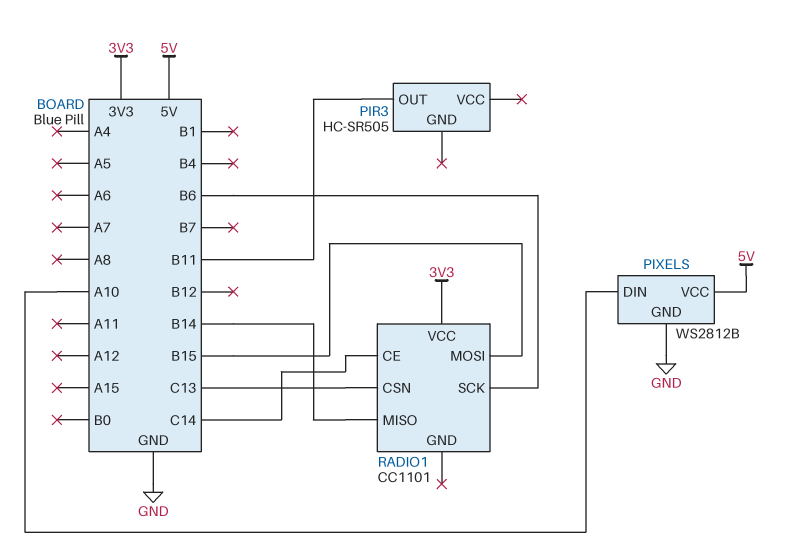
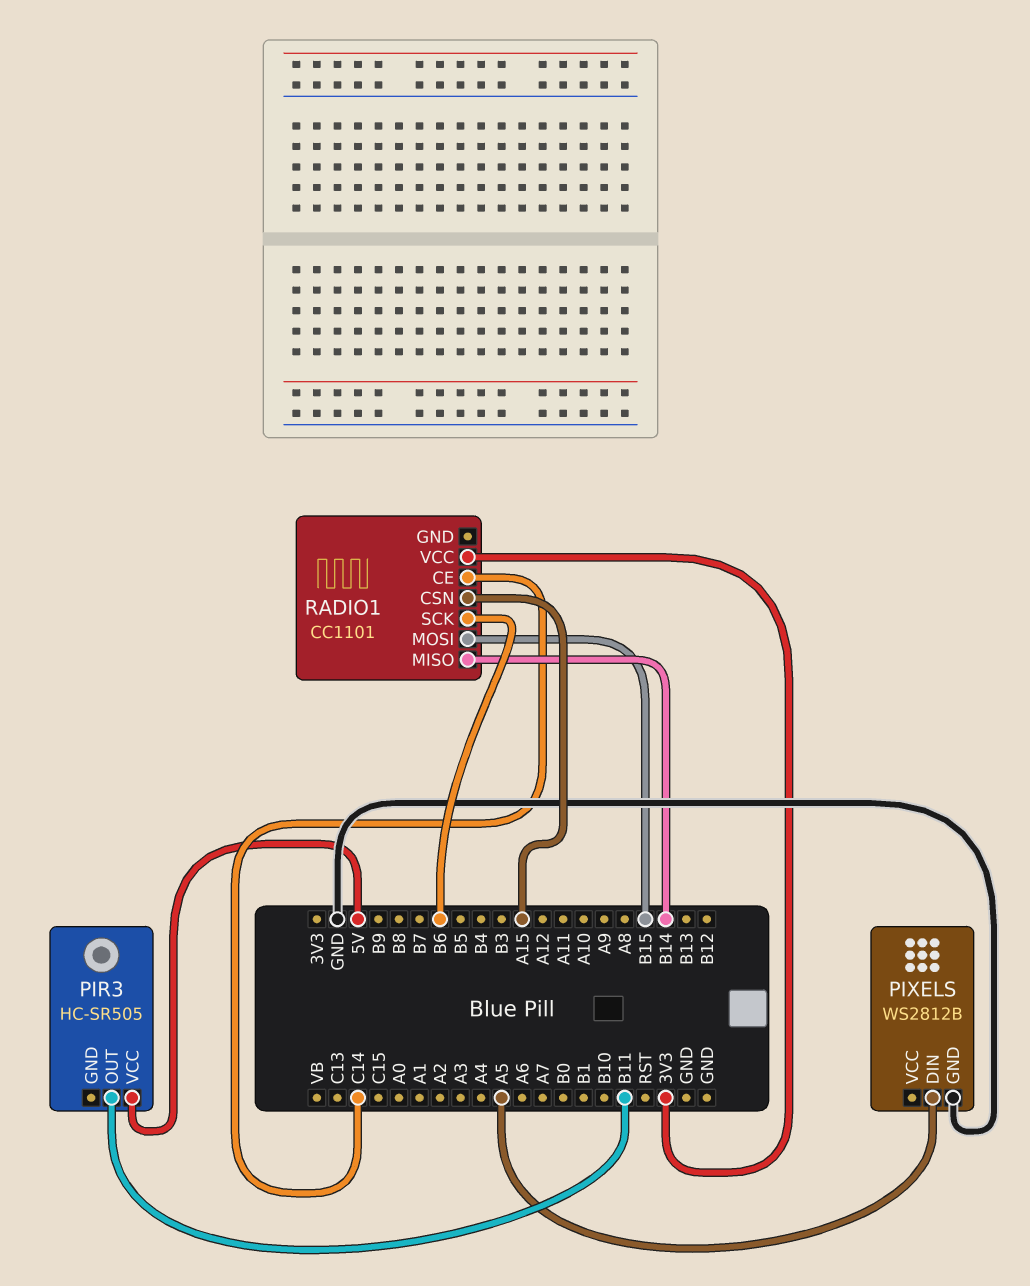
PIR3 pin VCC: none -> 5V
PIXELS pin DIN: A10 -> A5
PIXELS pin VCC: 5V -> none
RADIO1 pin CSN: C13 -> A15

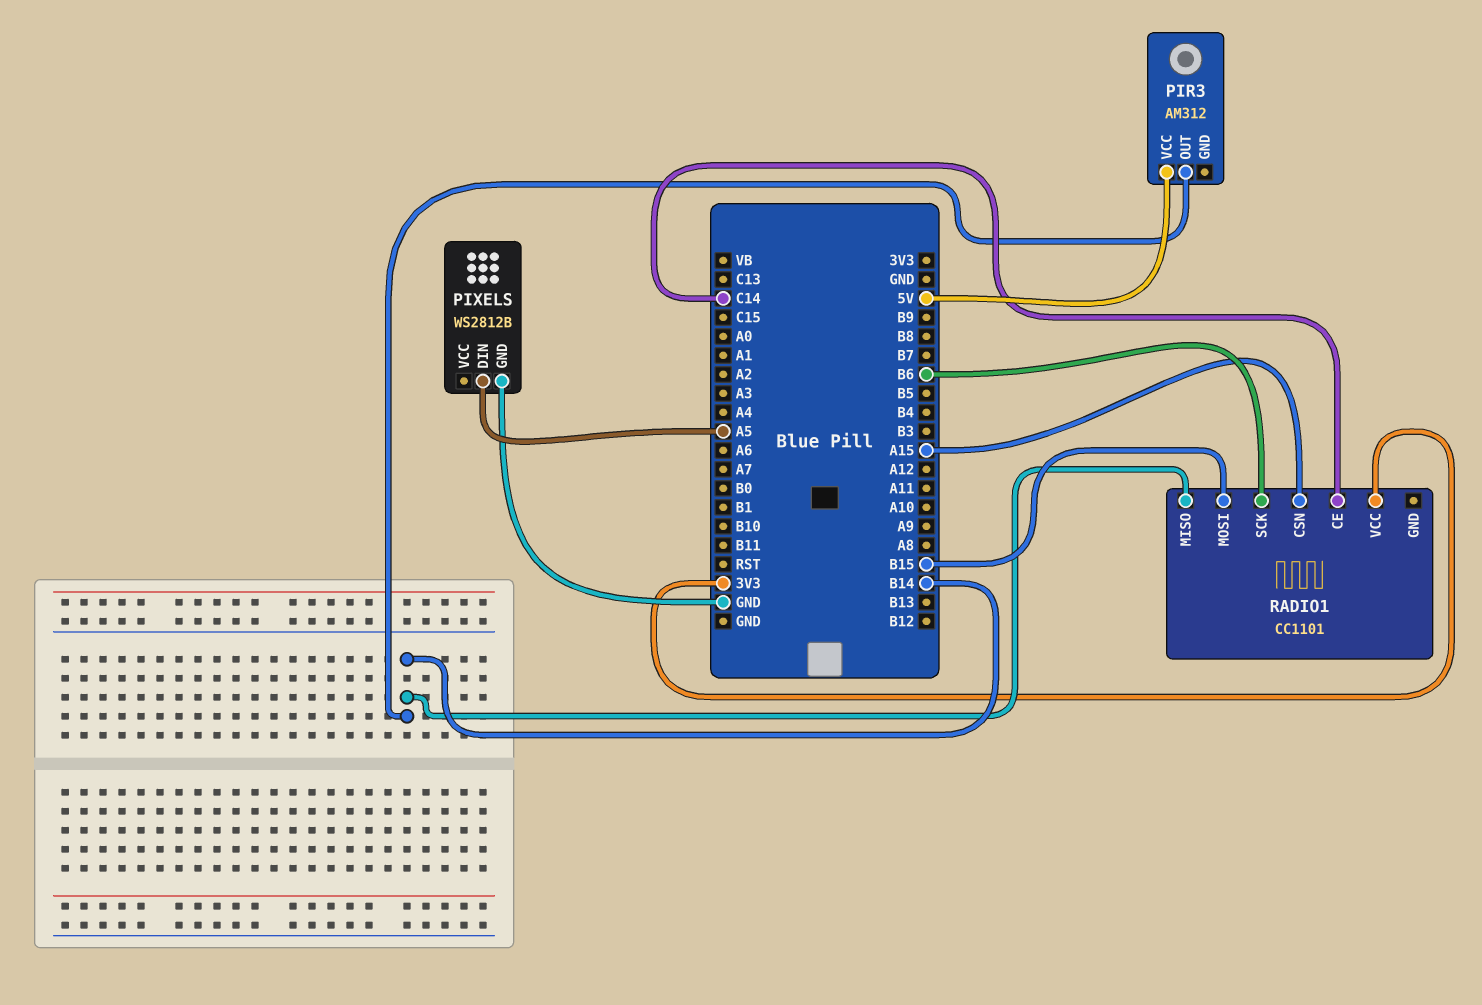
PIR3: HC-SR505 -> AM312
PIR3 pin OUT: B11 -> B14

